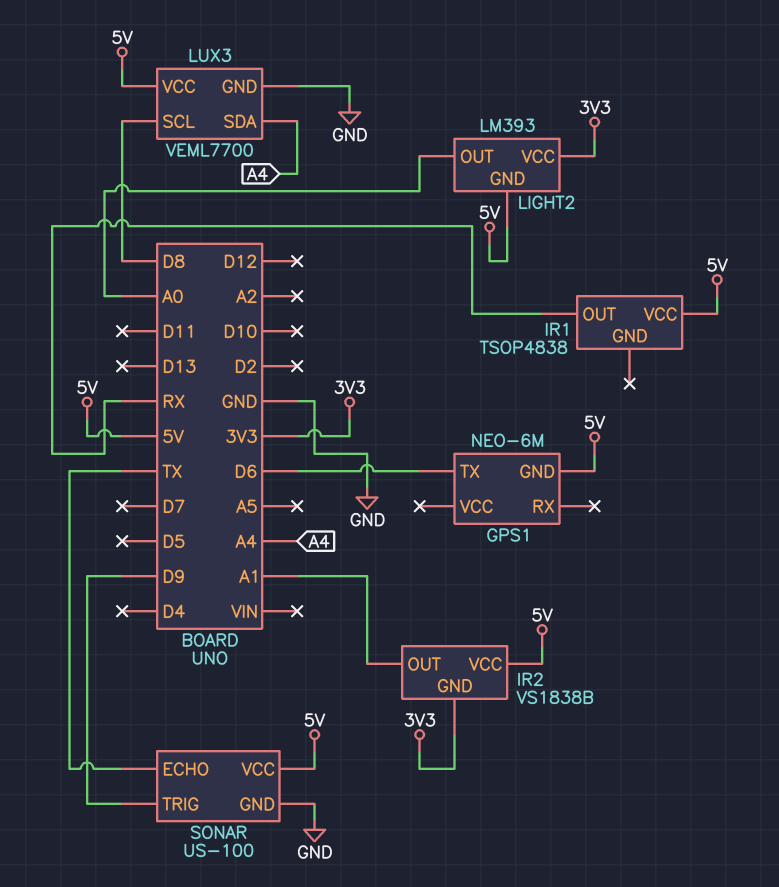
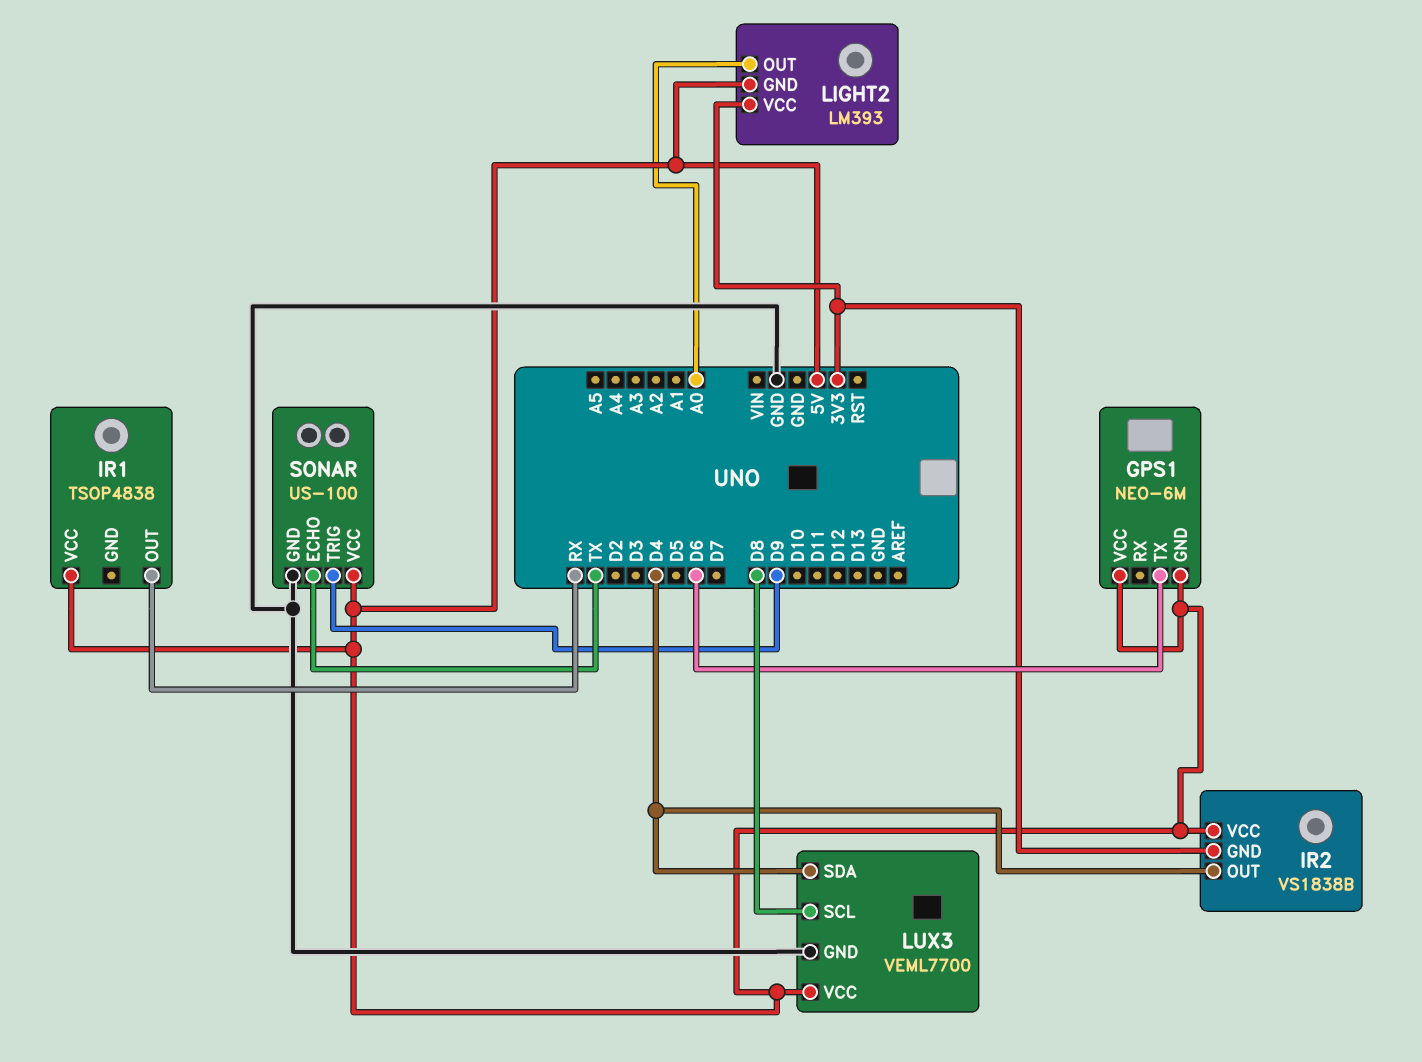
GPS1 pin VCC: none -> 5V
IR2 pin OUT: A1 -> D4
LUX3 pin SDA: A4 -> D4

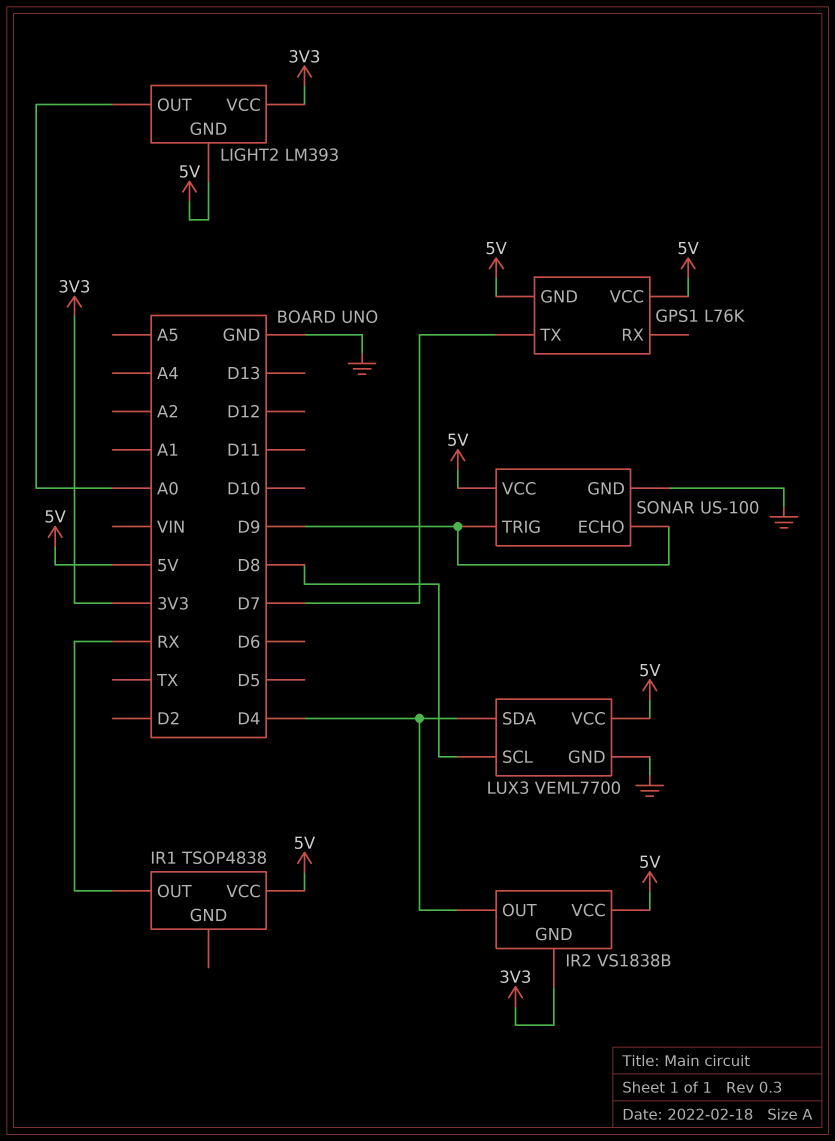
GPS1: NEO-6M -> L76K
GPS1 pin TX: D6 -> D7
SONAR pin ECHO: TX -> D9

